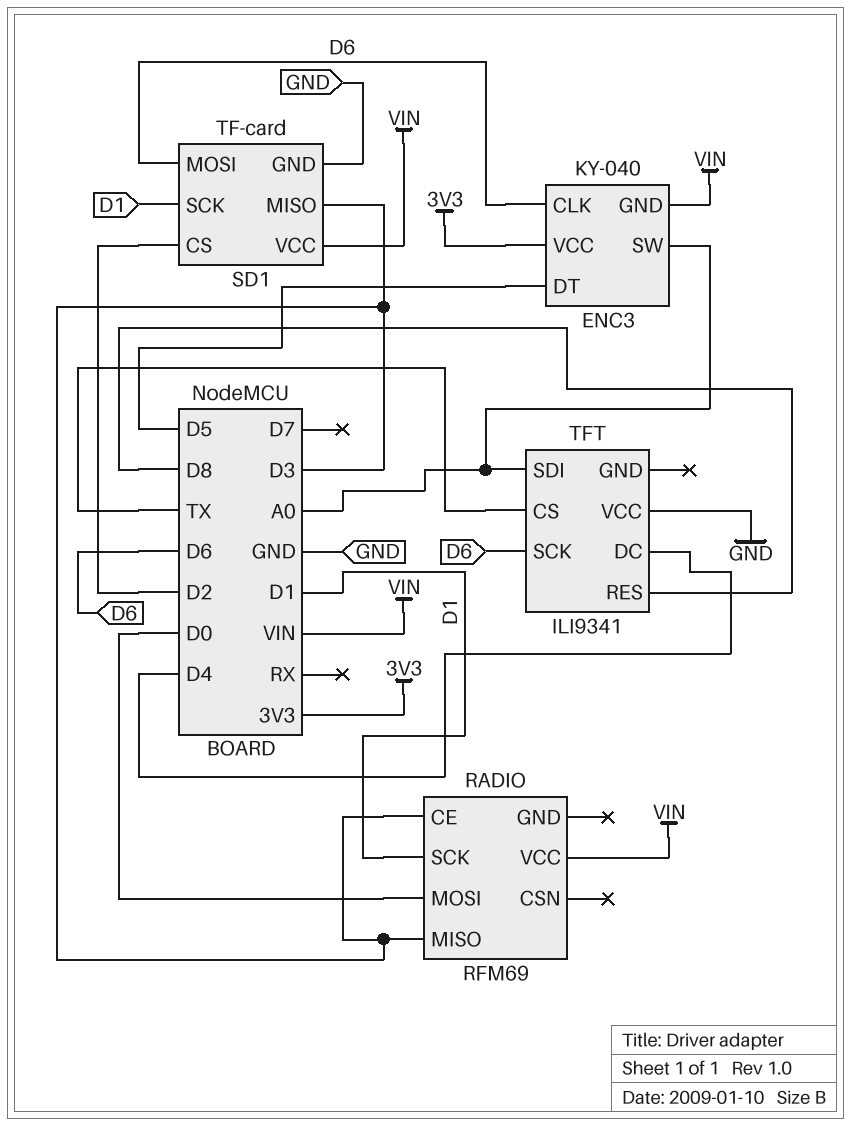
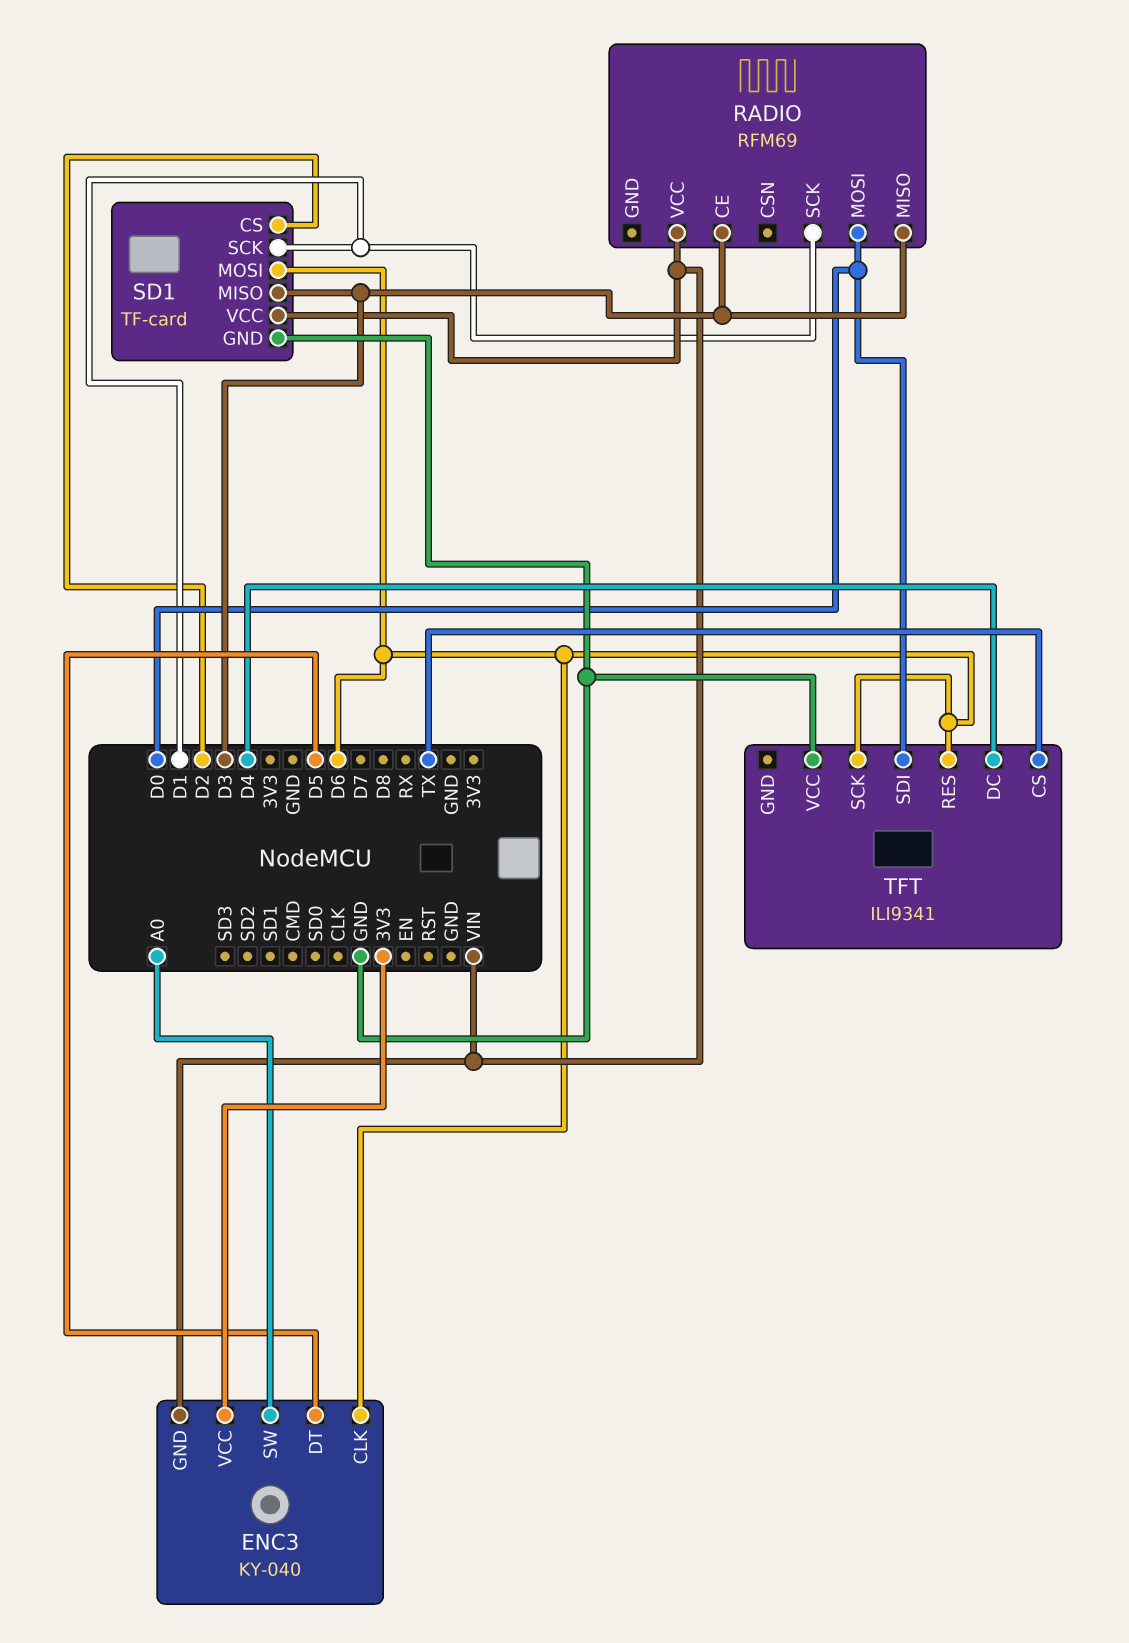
TFT pin RES: D8 -> D6
TFT pin SDI: A0 -> D0

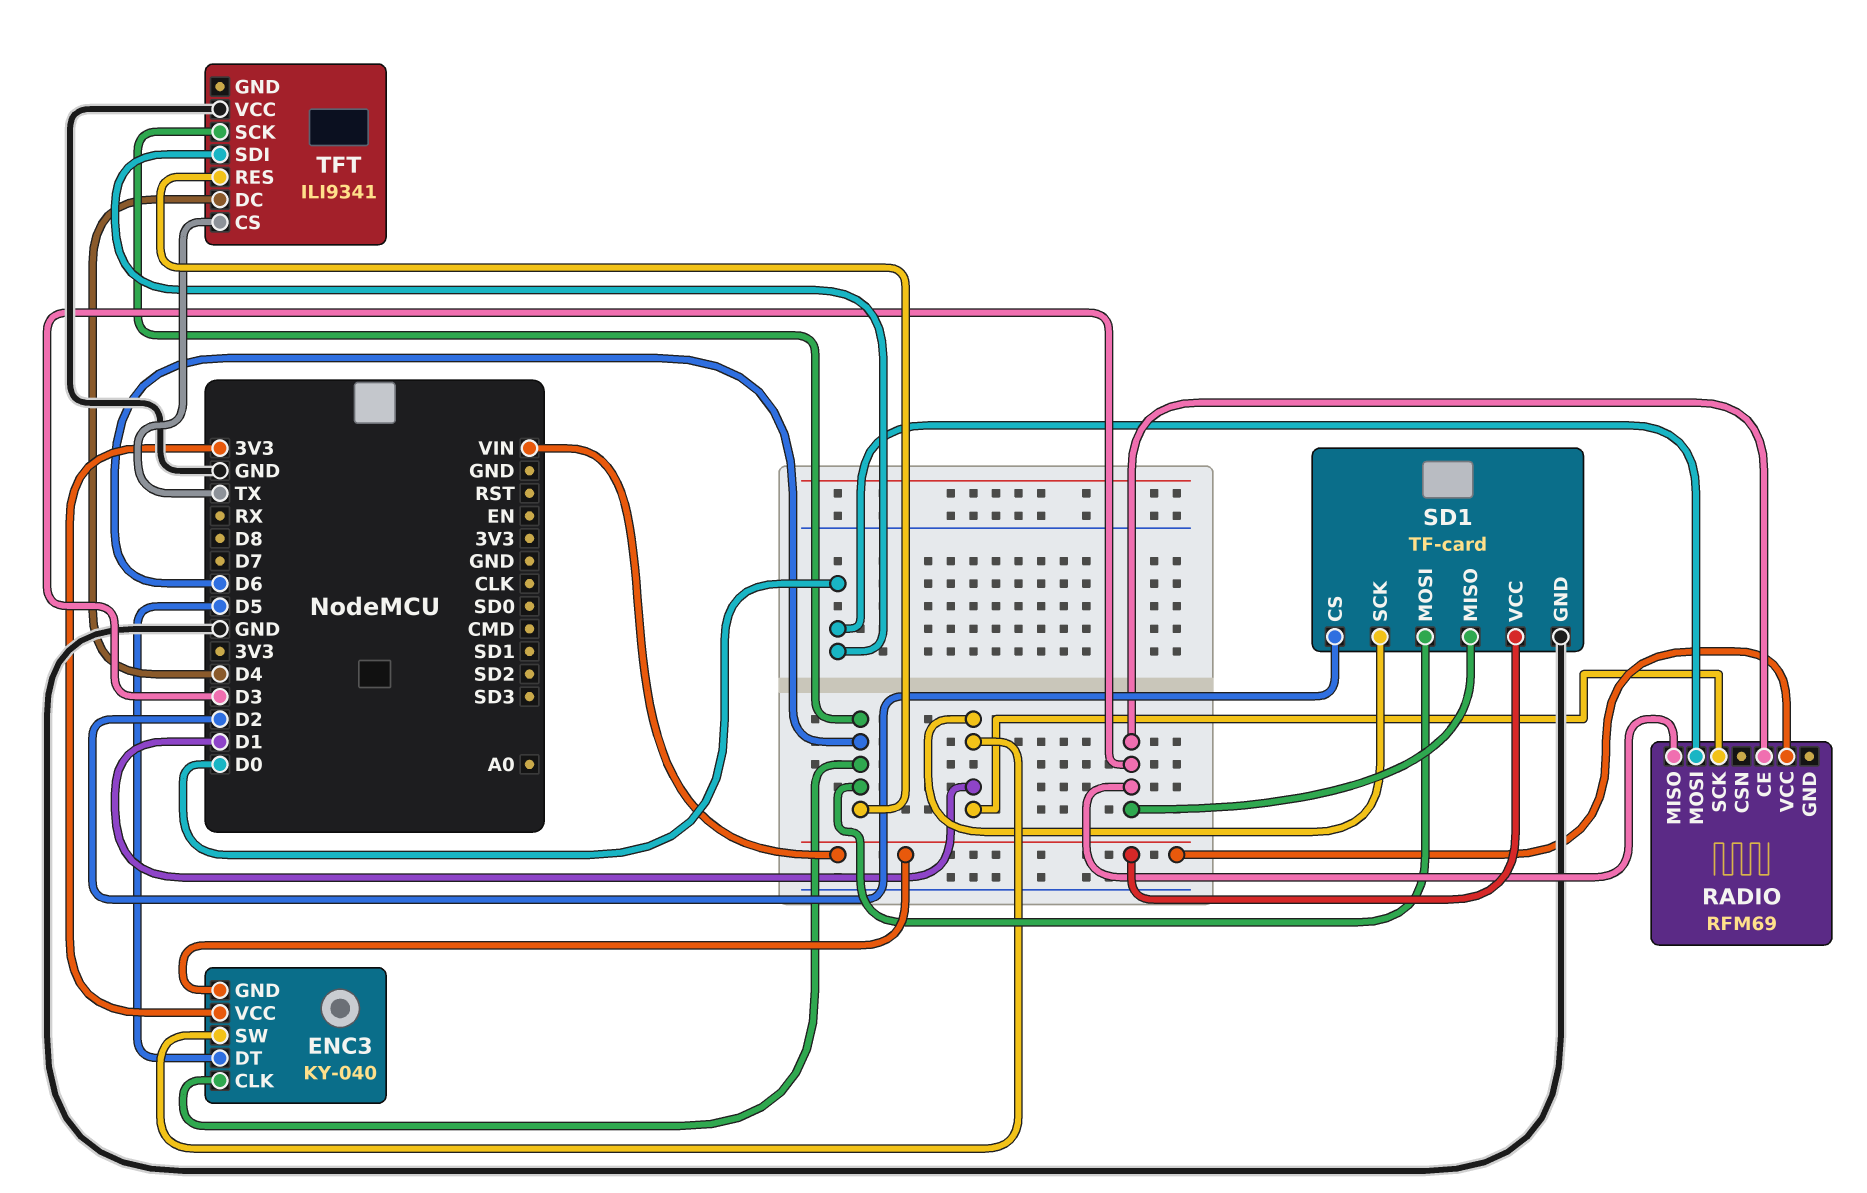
ENC3 pin SW: A0 -> D1

